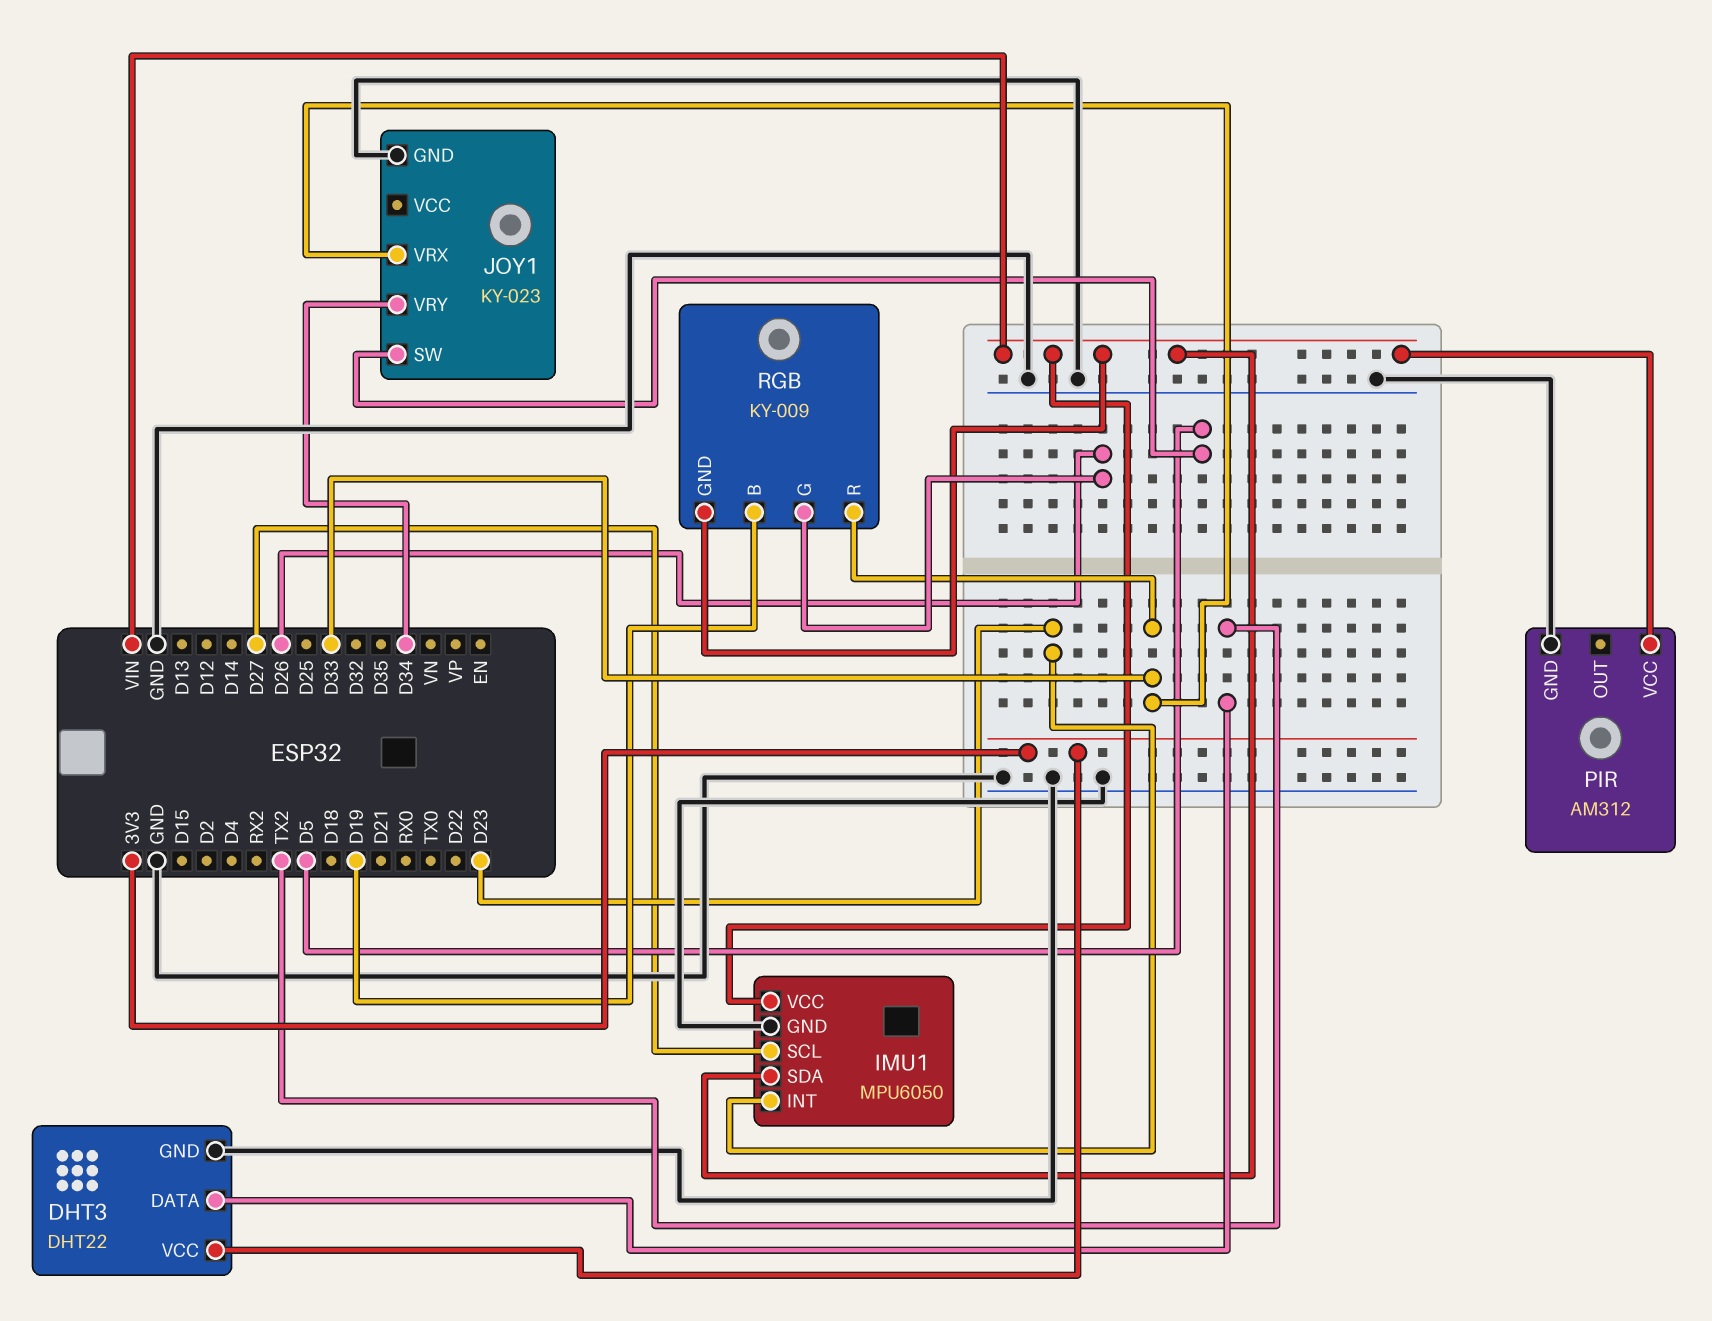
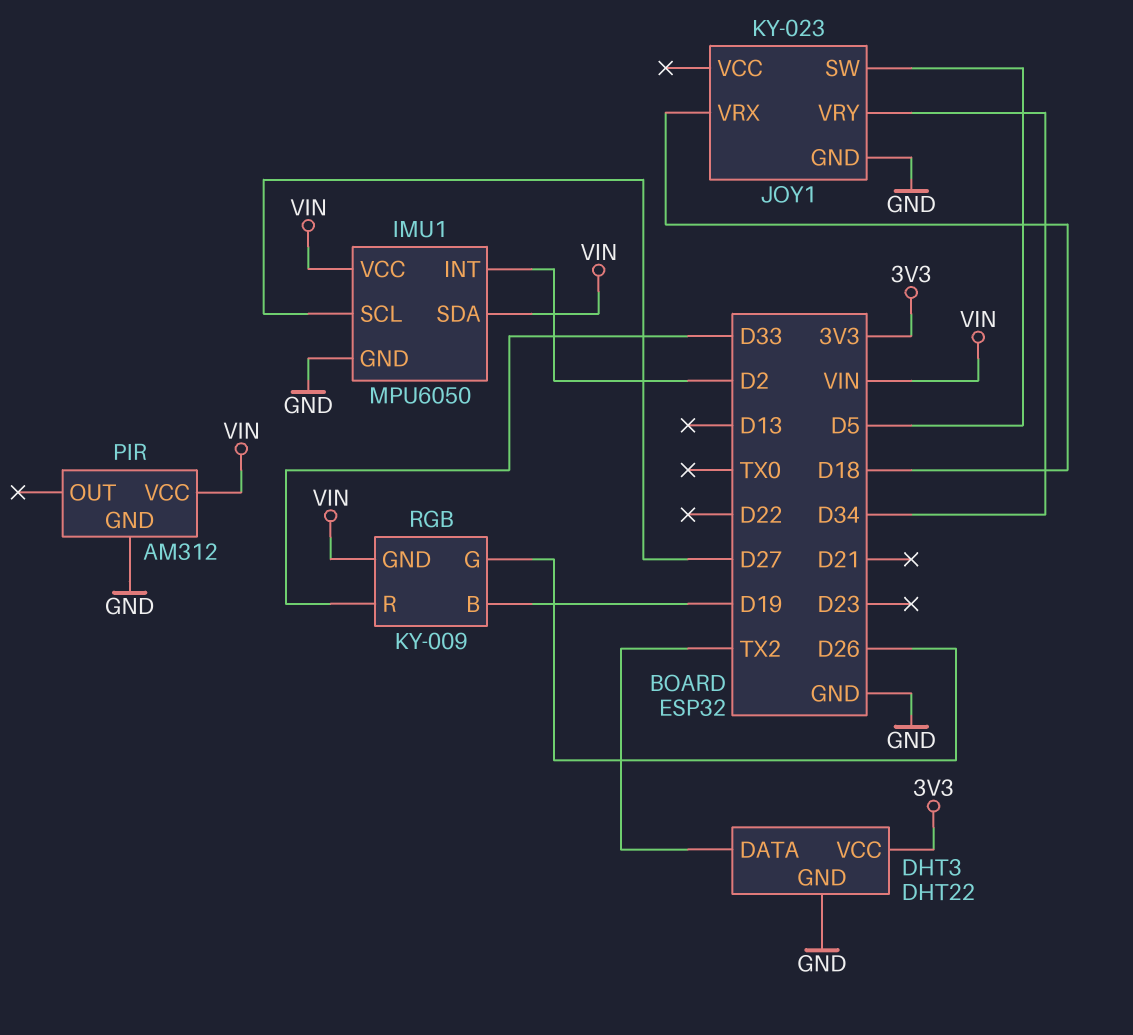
IMU1 pin INT: D23 -> D2
JOY1 pin VRX: D33 -> D18

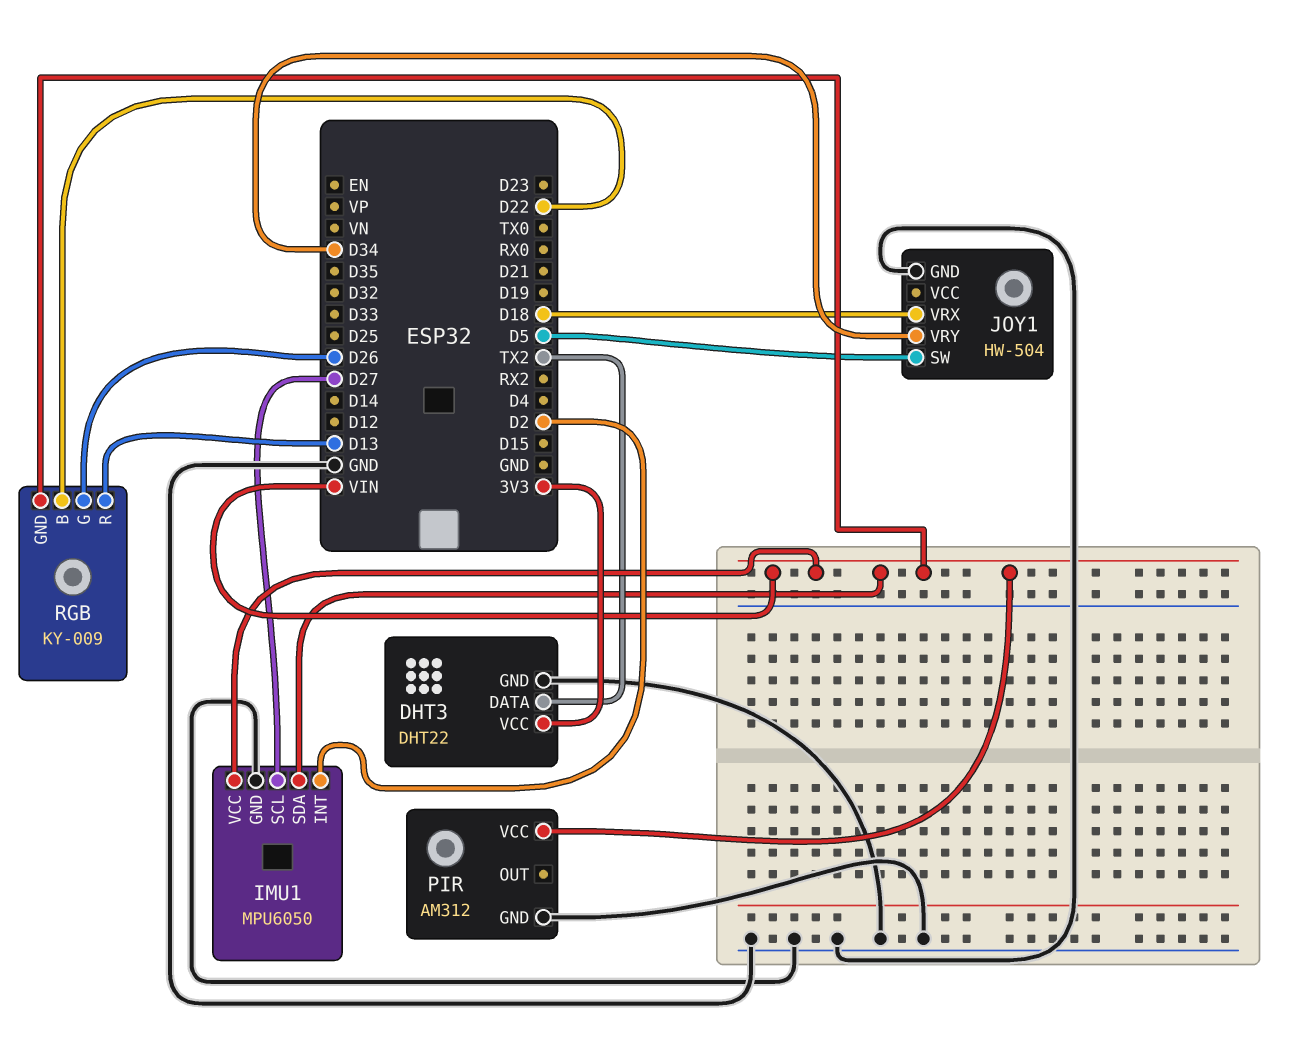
JOY1: KY-023 -> HW-504
RGB pin B: D19 -> D22
RGB pin R: D33 -> D13

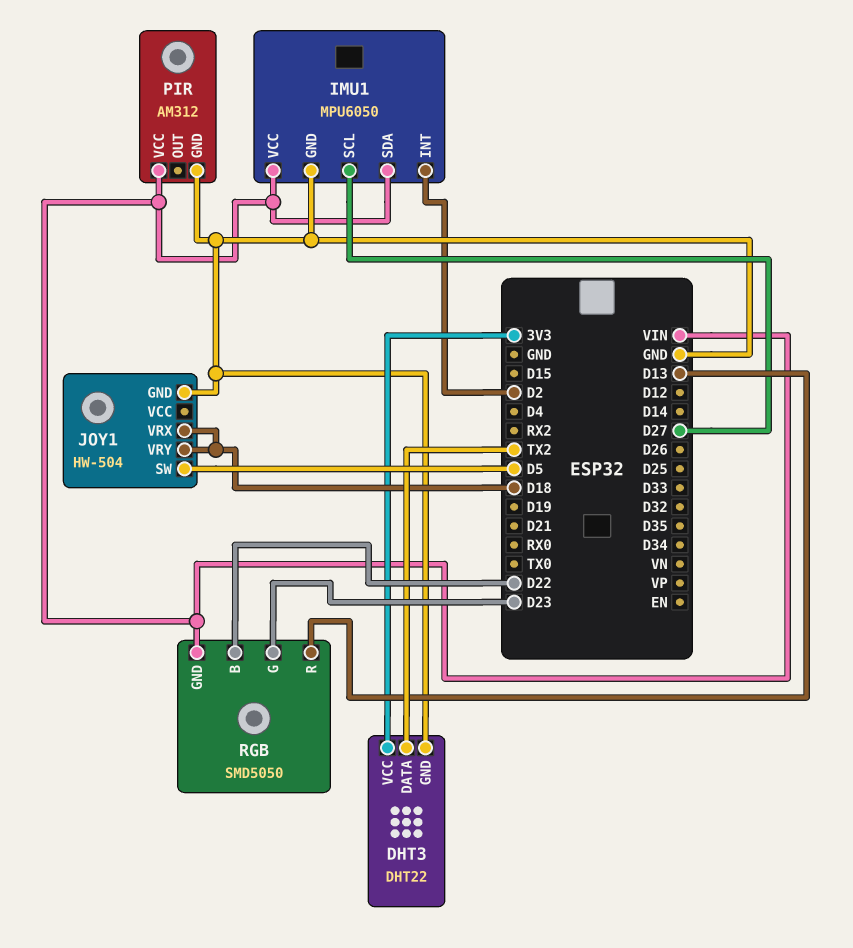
JOY1 pin VRY: D34 -> D18
RGB: KY-009 -> SMD5050
RGB pin G: D26 -> D23

